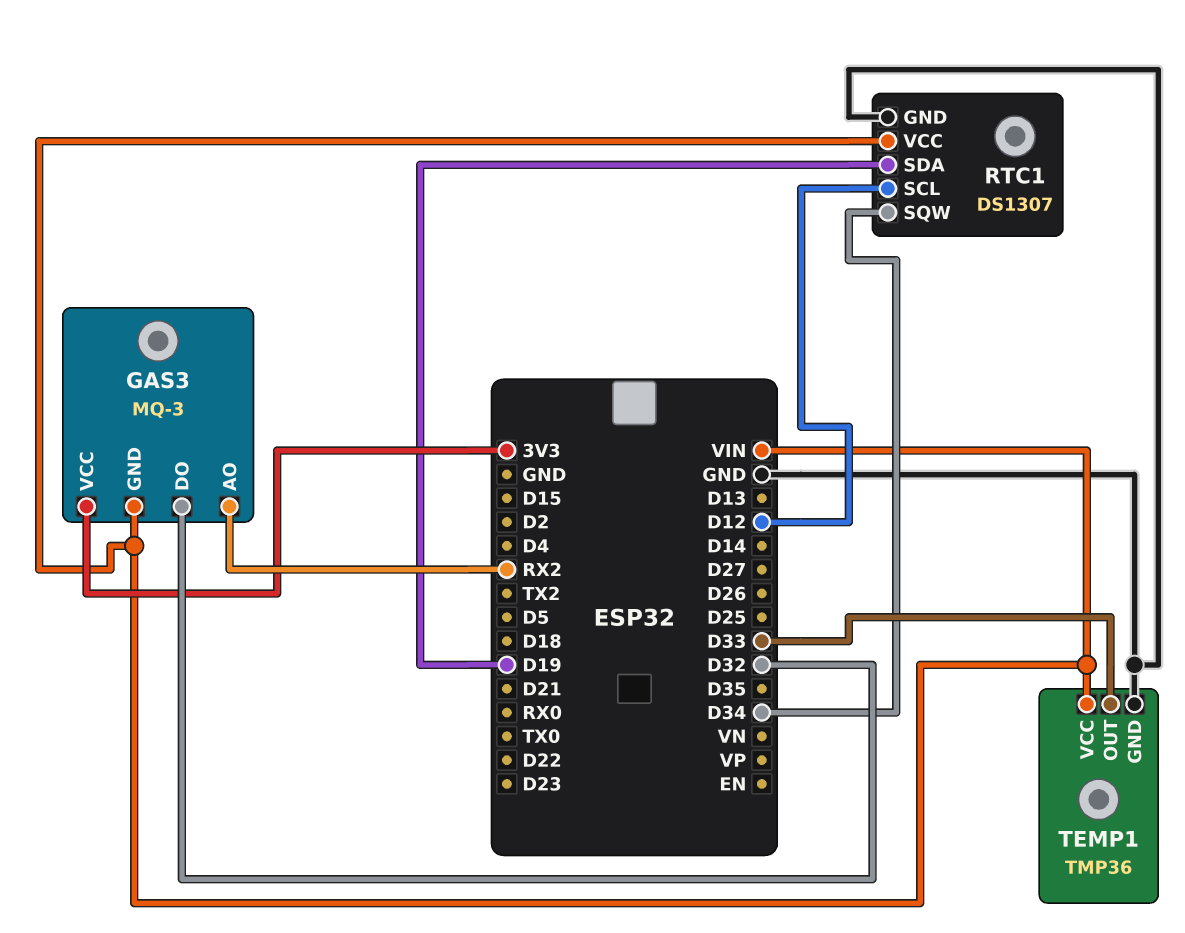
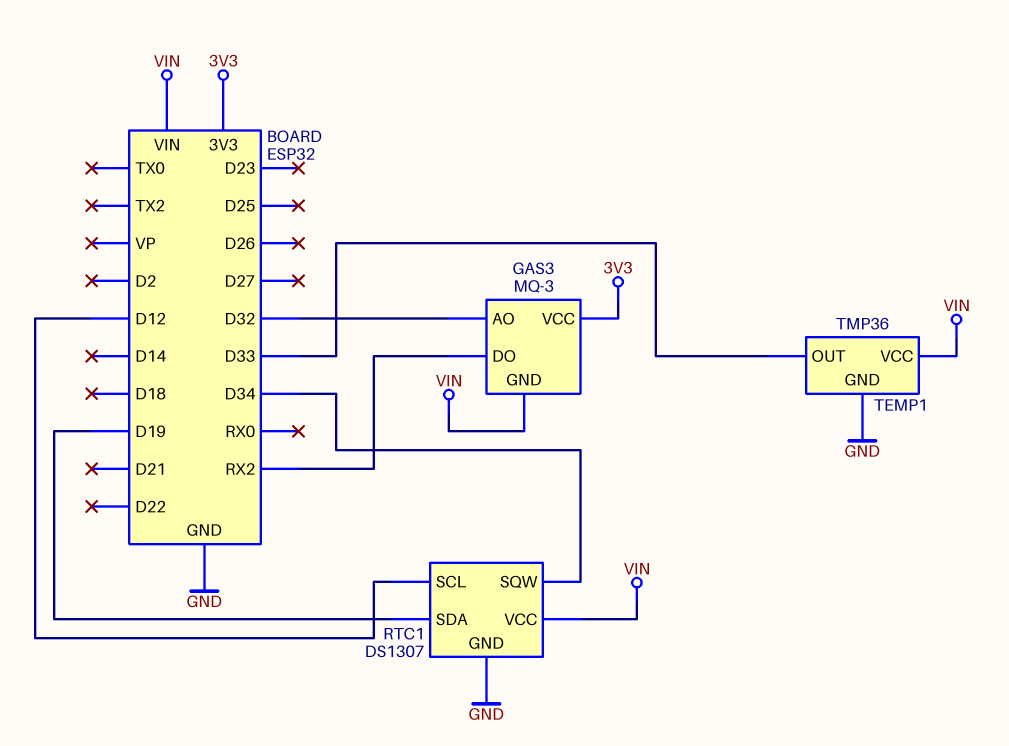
GAS3 pin AO: RX2 -> D32
GAS3 pin DO: D32 -> RX2

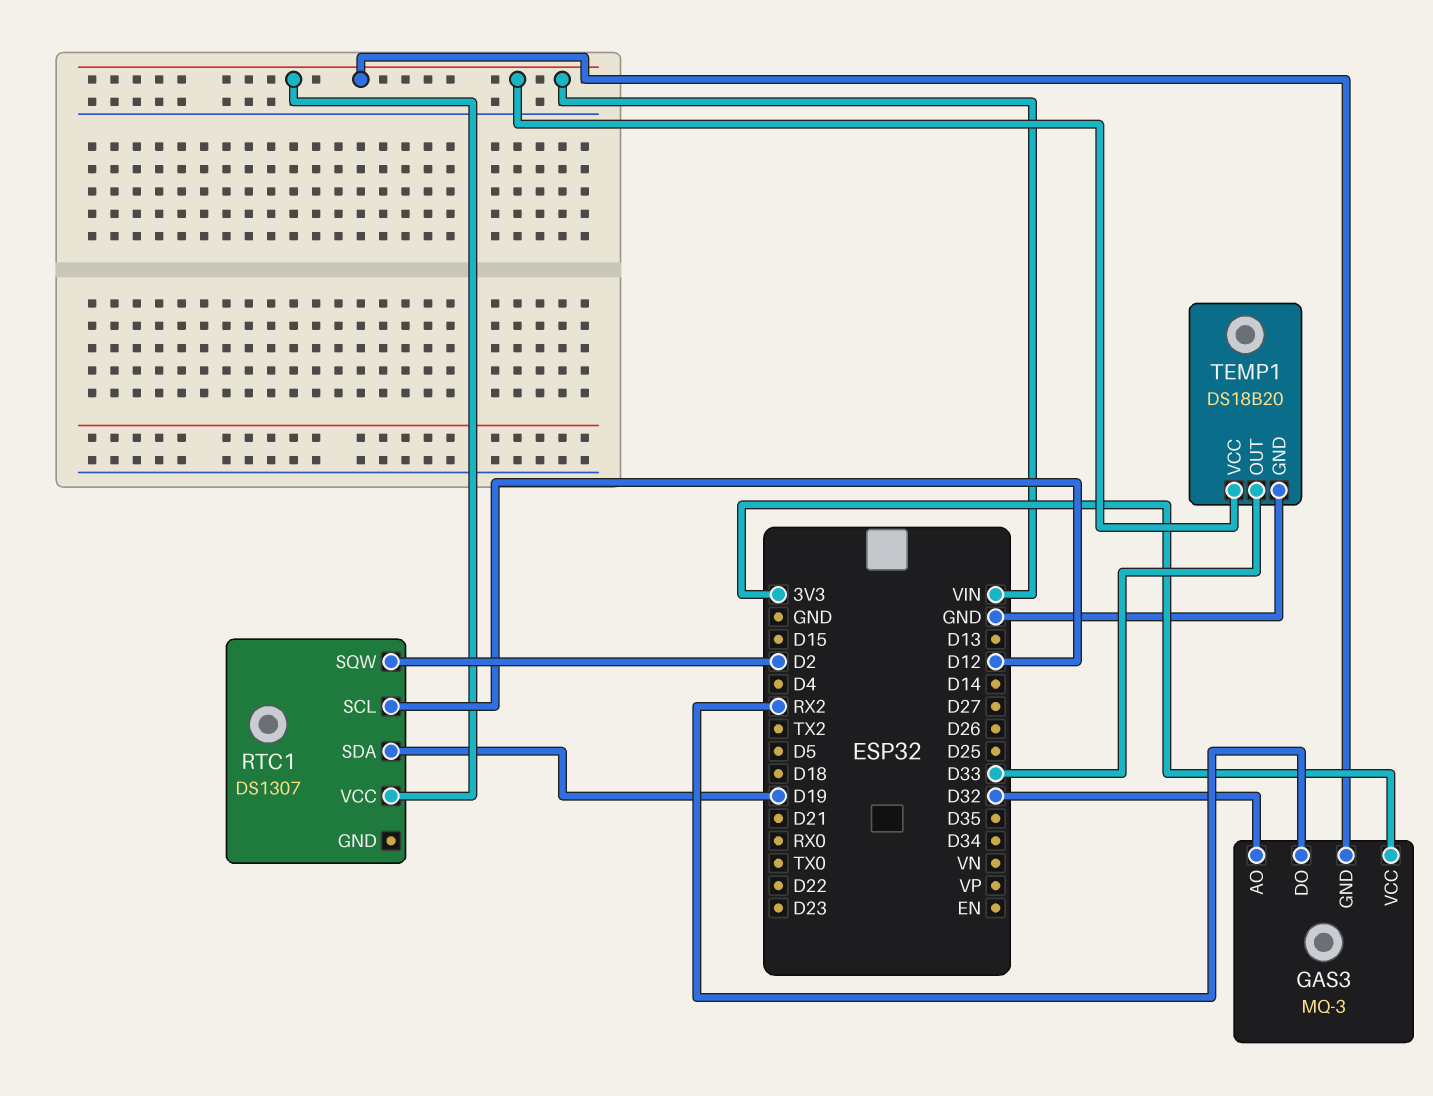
RTC1 pin GND: GND -> none
RTC1 pin SQW: D34 -> D2
TEMP1: TMP36 -> DS18B20

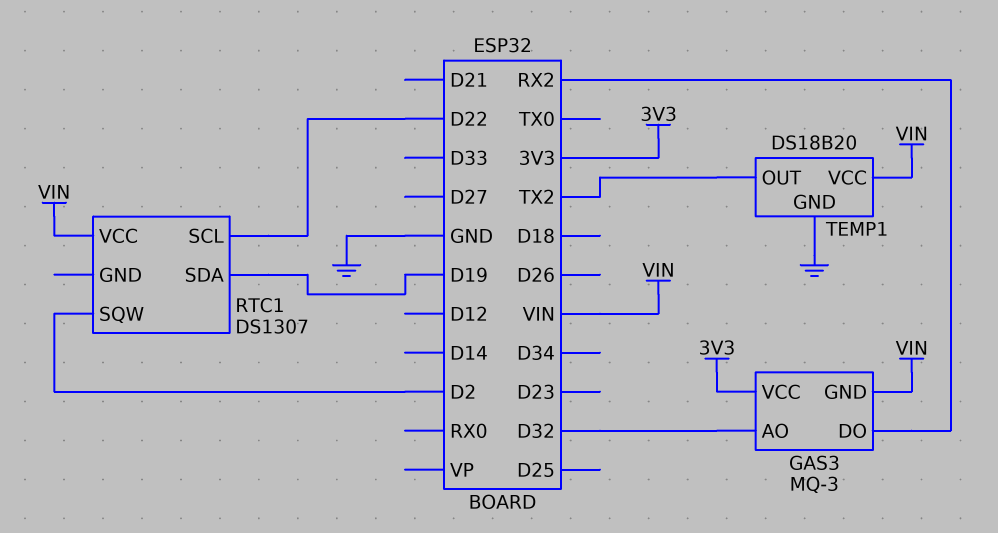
RTC1 pin SCL: D12 -> D22
TEMP1 pin OUT: D33 -> TX2

